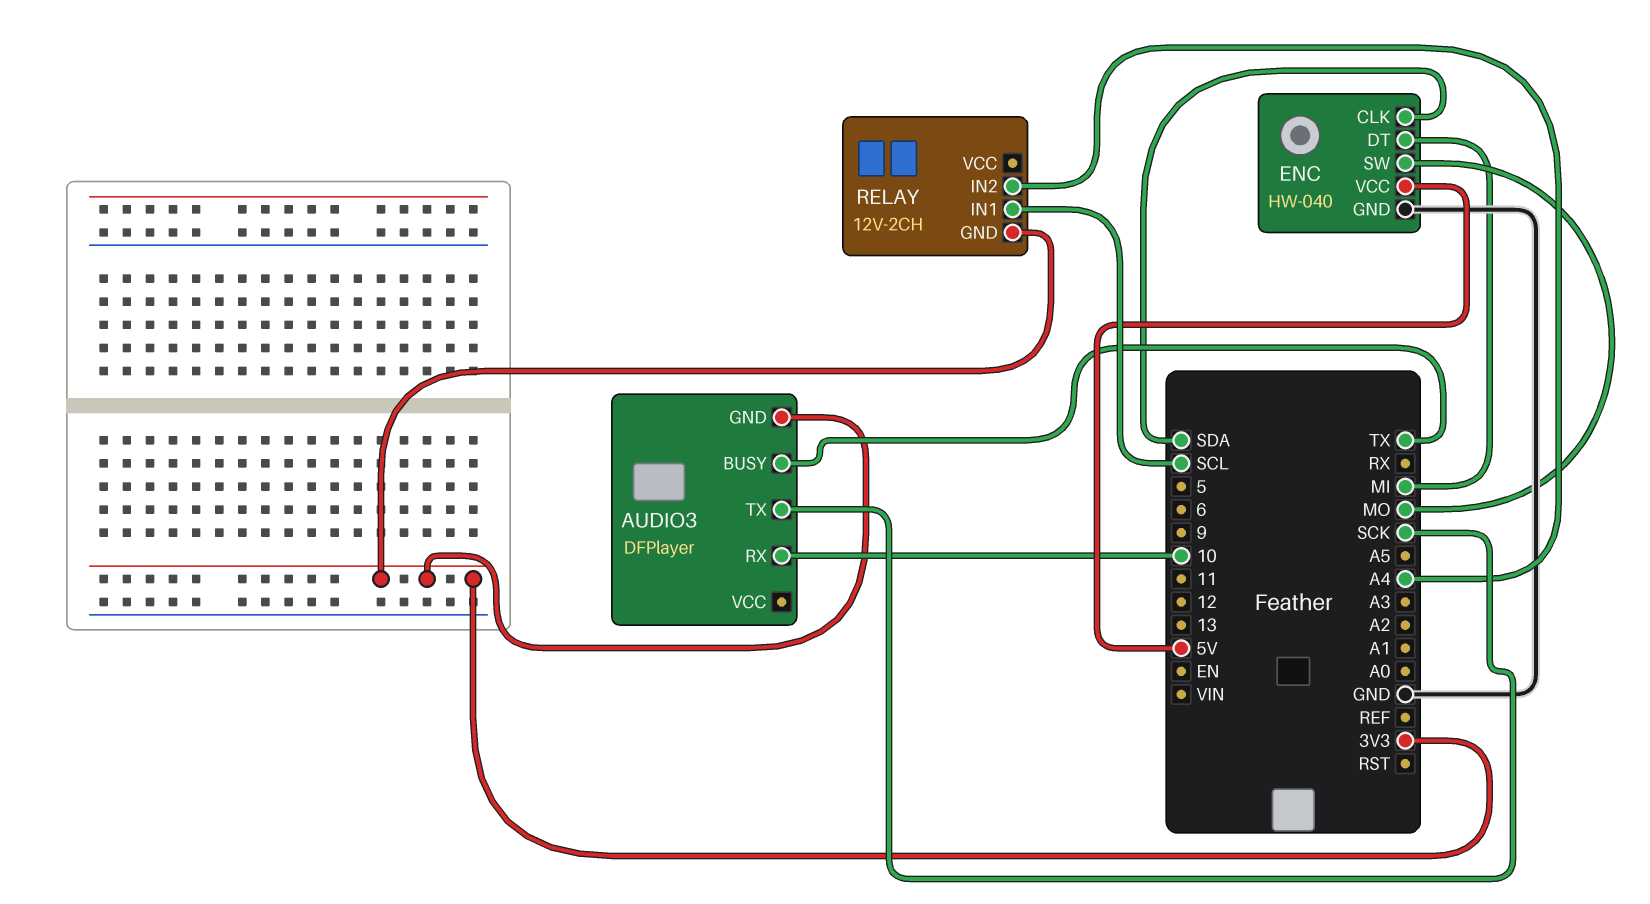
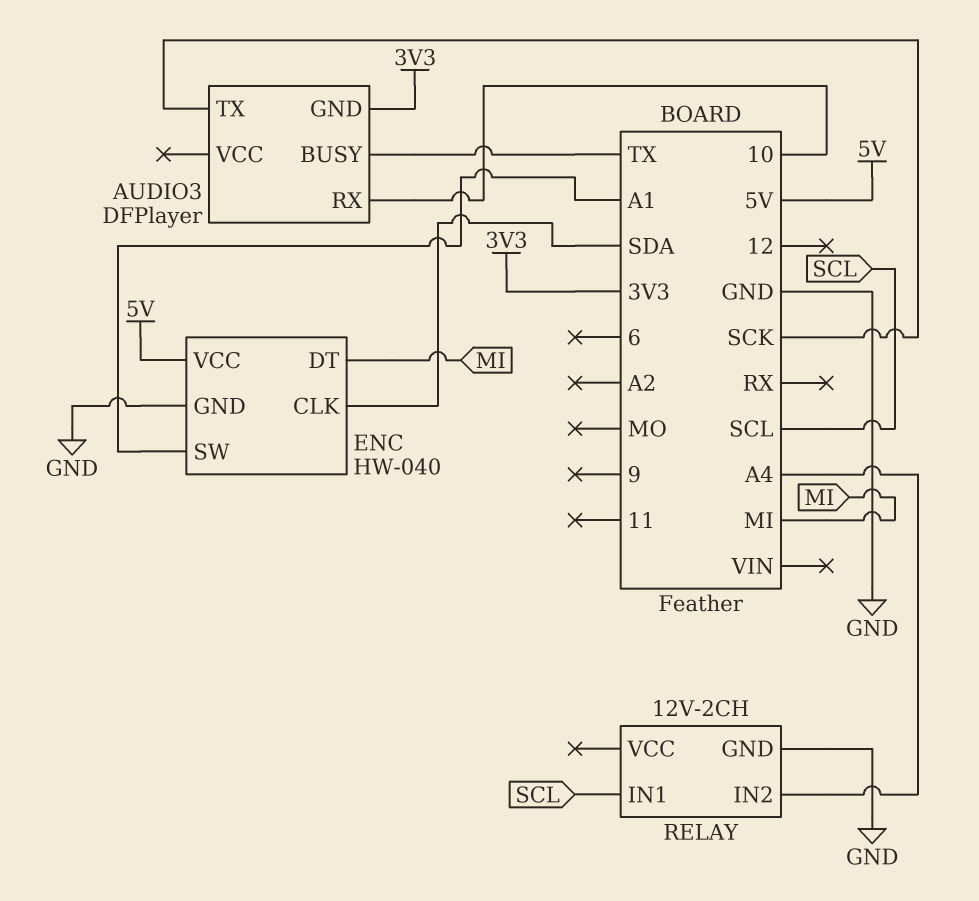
ENC pin SW: MO -> A1
RELAY pin GND: 3V3 -> GND

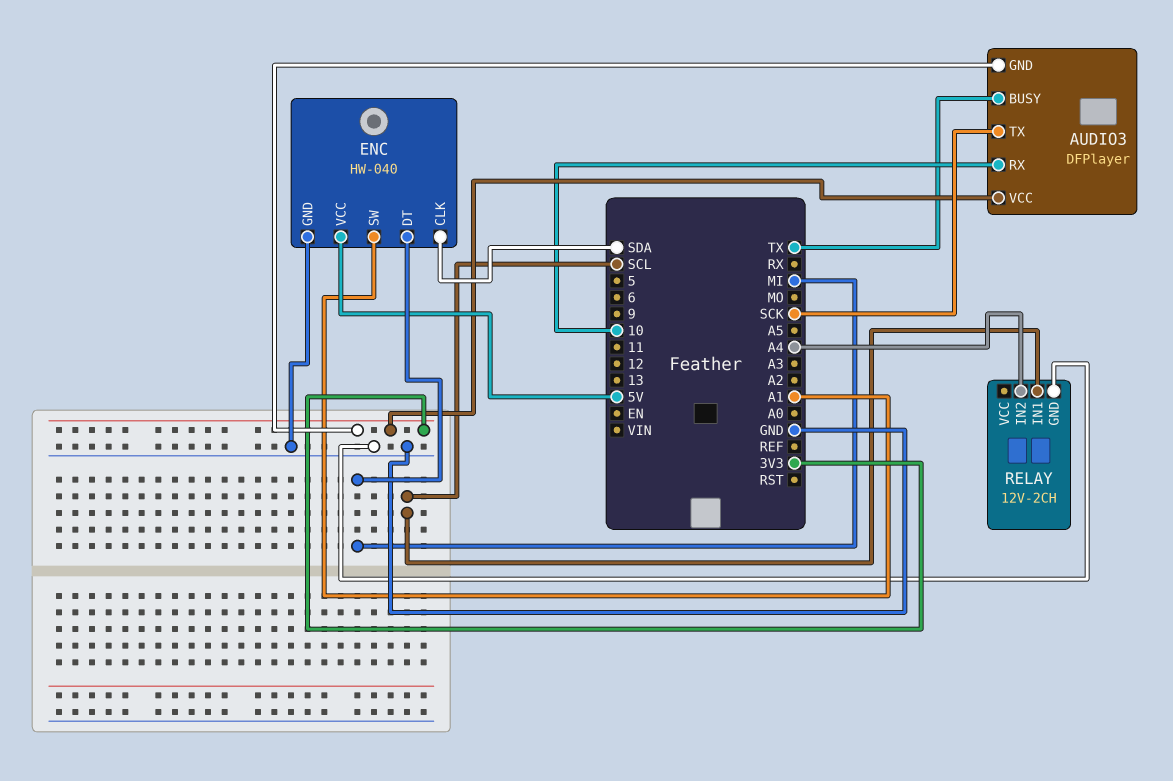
AUDIO3 pin VCC: none -> 3V3

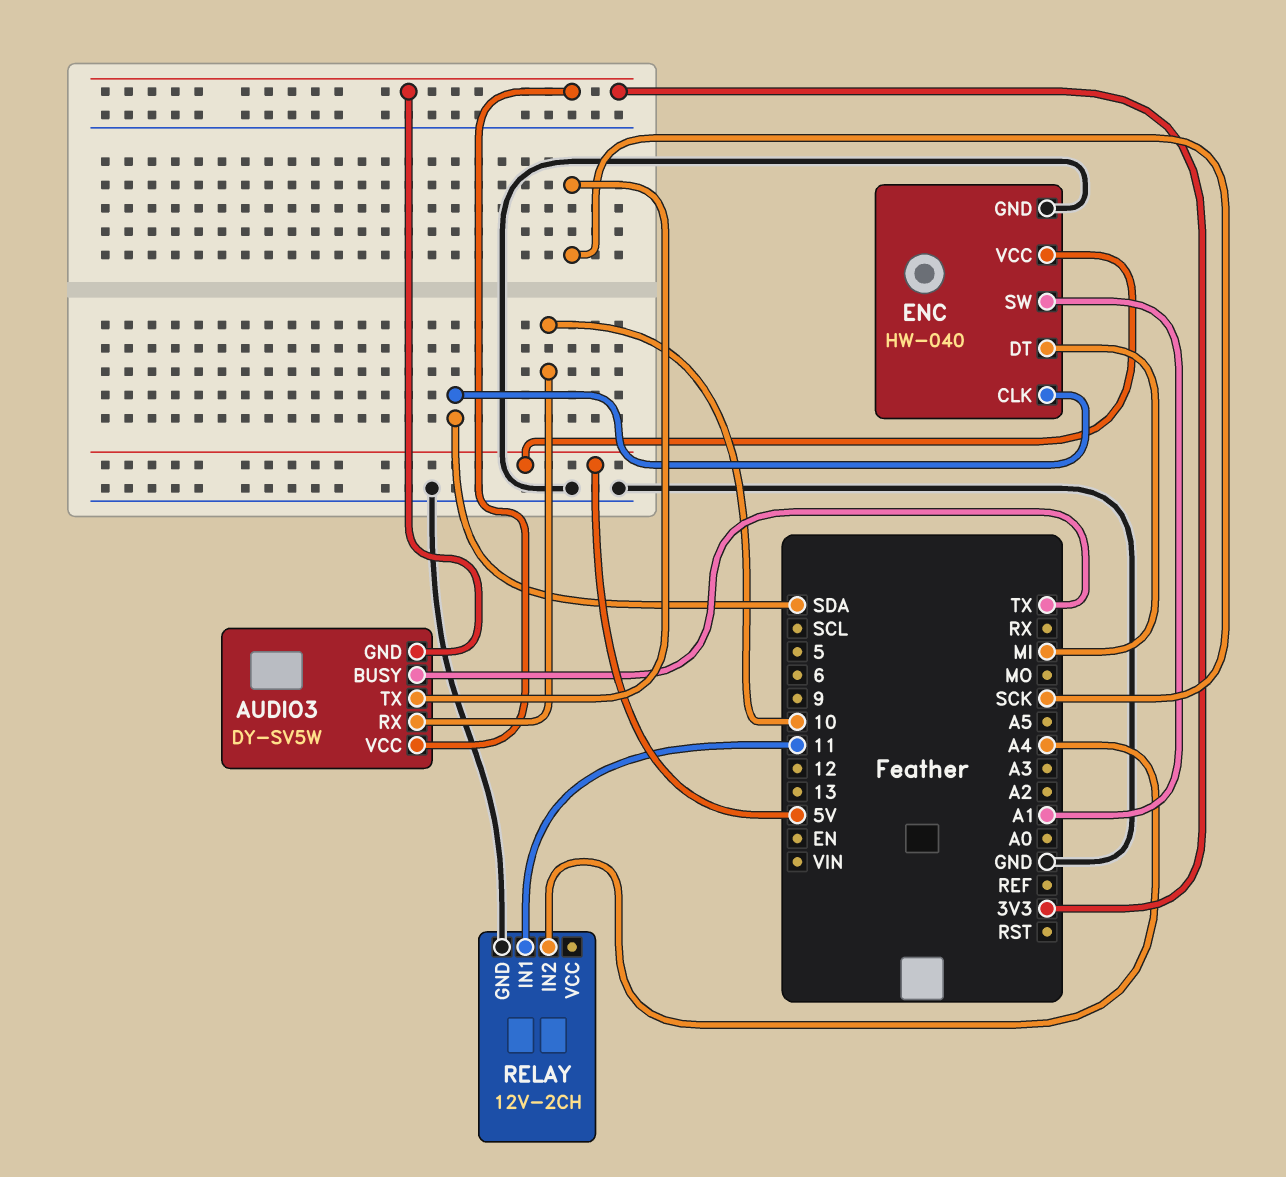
AUDIO3: DFPlayer -> DY-SV5W
RELAY pin IN1: SCL -> 11

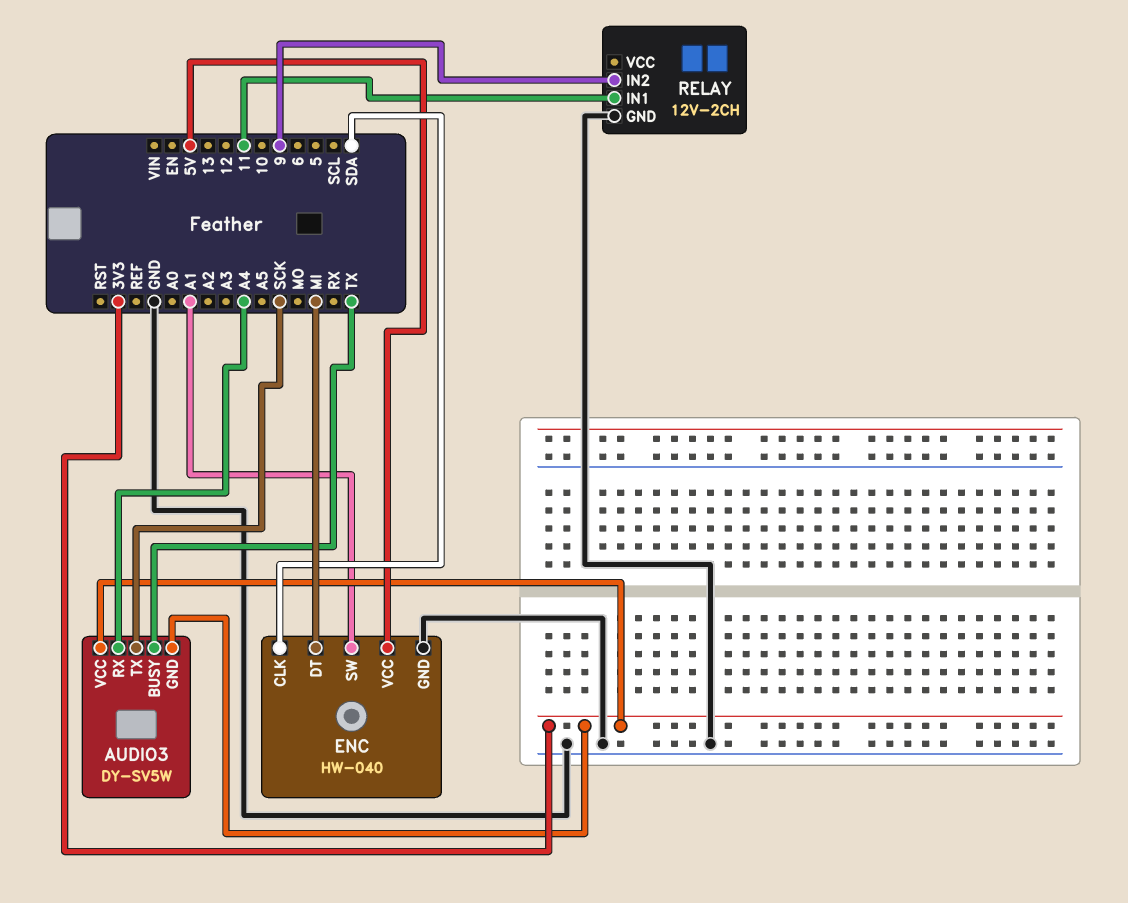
AUDIO3 pin RX: 10 -> A4
RELAY pin IN2: A4 -> 9

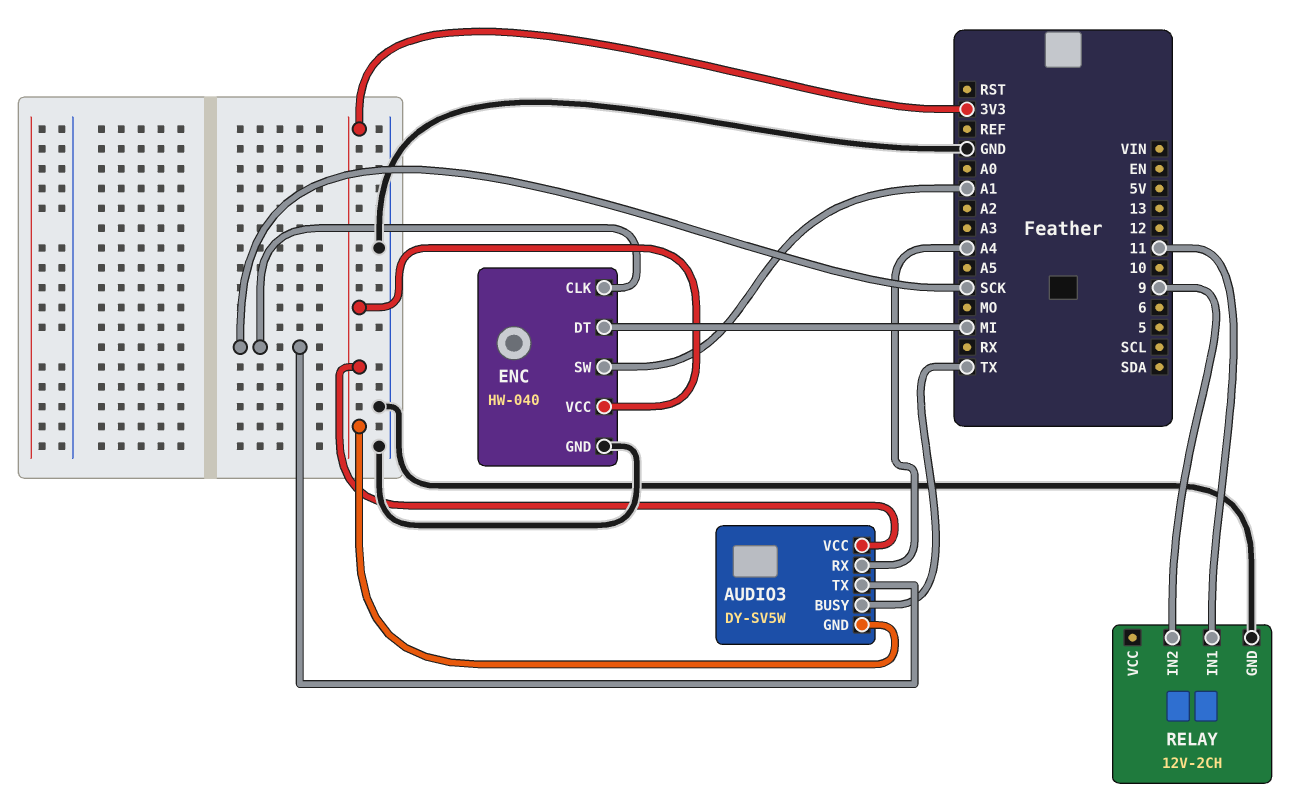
ENC pin CLK: SDA -> SCK
ENC pin VCC: 5V -> 3V3

